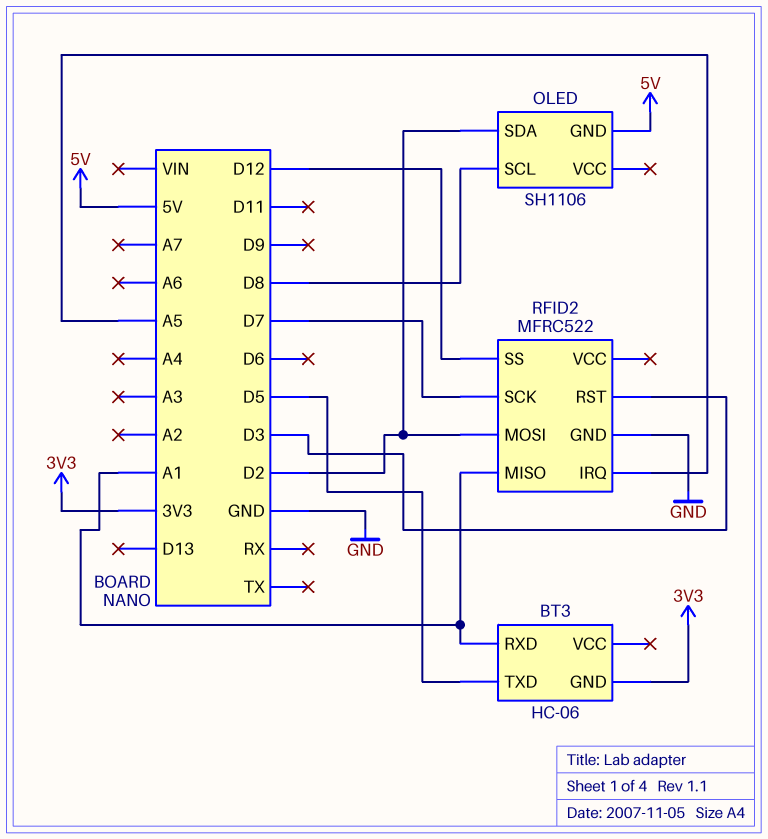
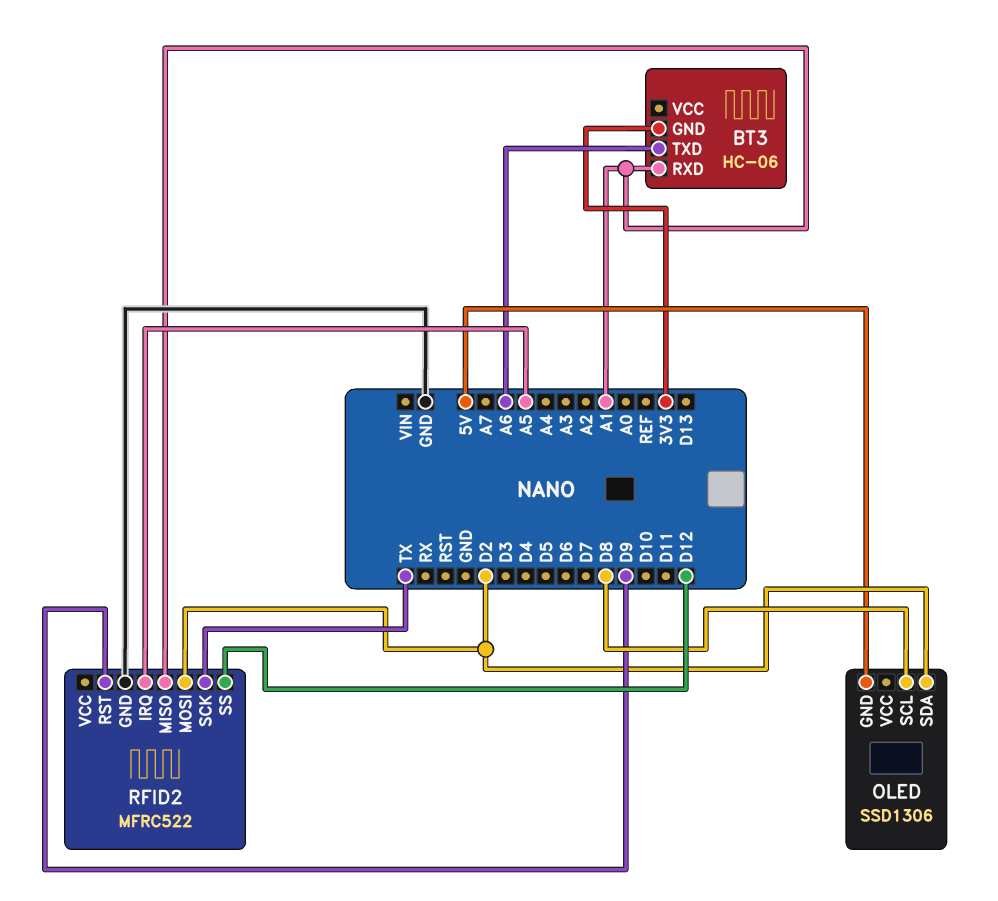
BT3 pin TXD: D5 -> A6
OLED: SH1106 -> SSD1306
RFID2 pin RST: D3 -> D9
RFID2 pin SCK: D7 -> TX

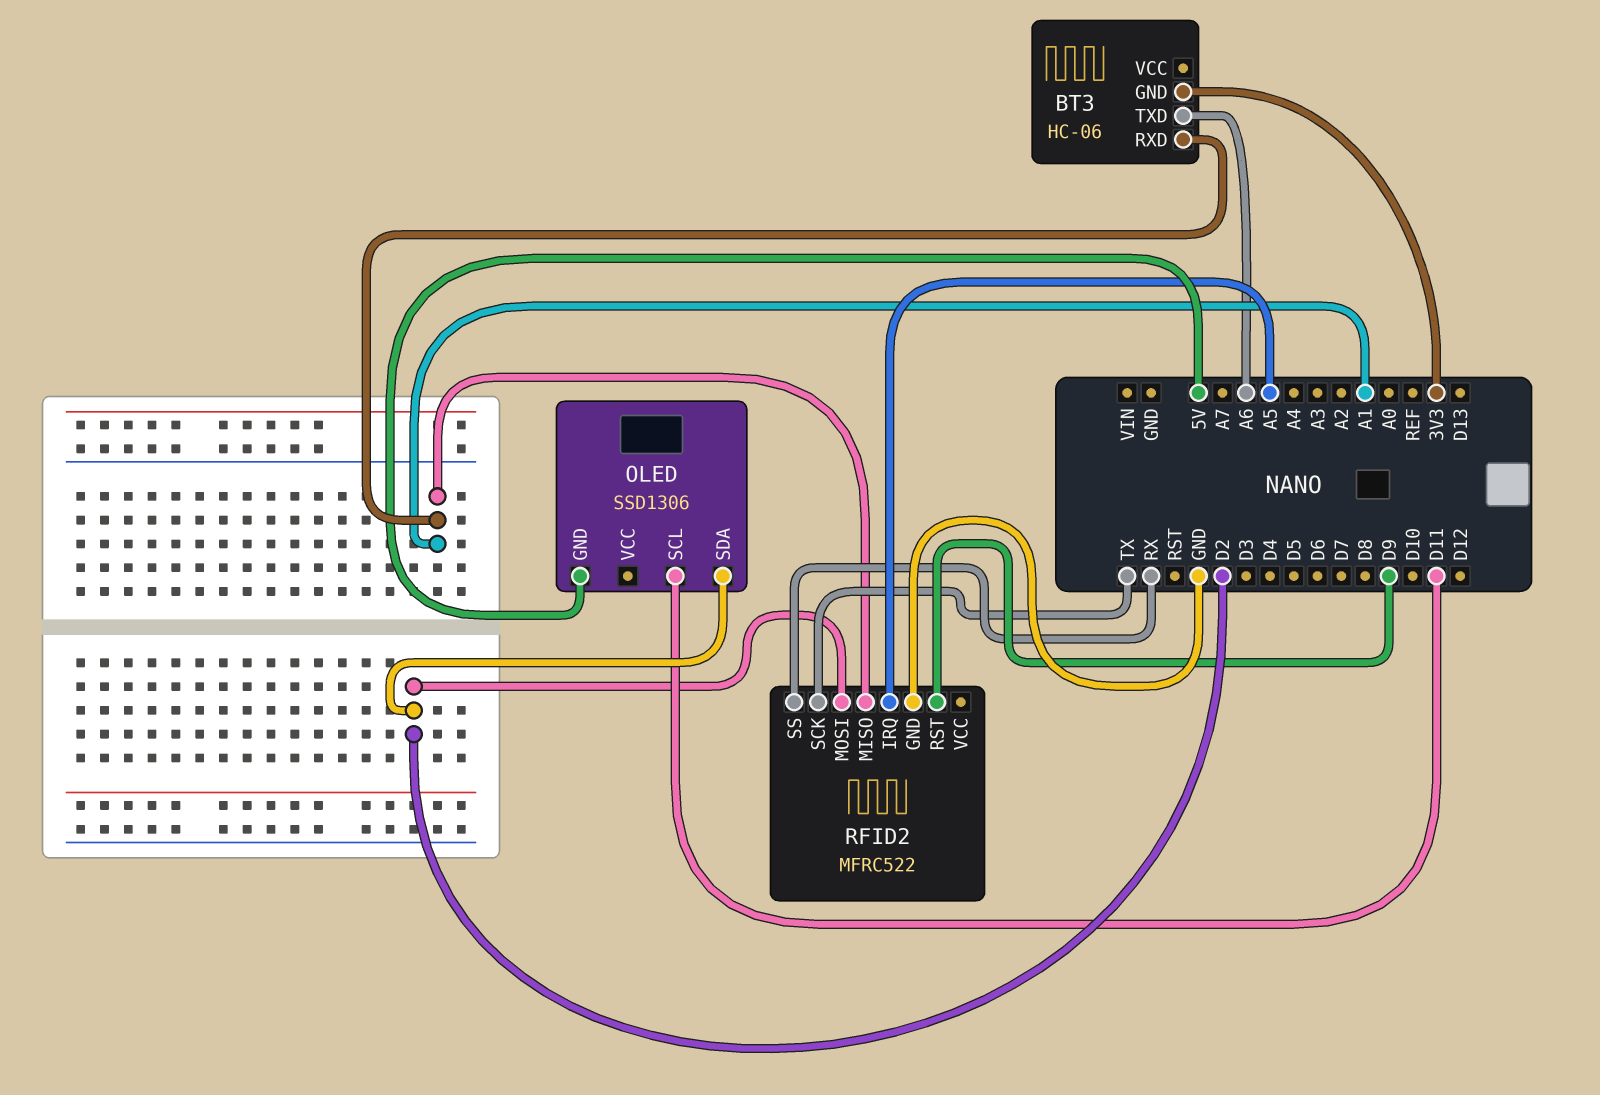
OLED pin SCL: D8 -> D11
RFID2 pin SS: D12 -> RX

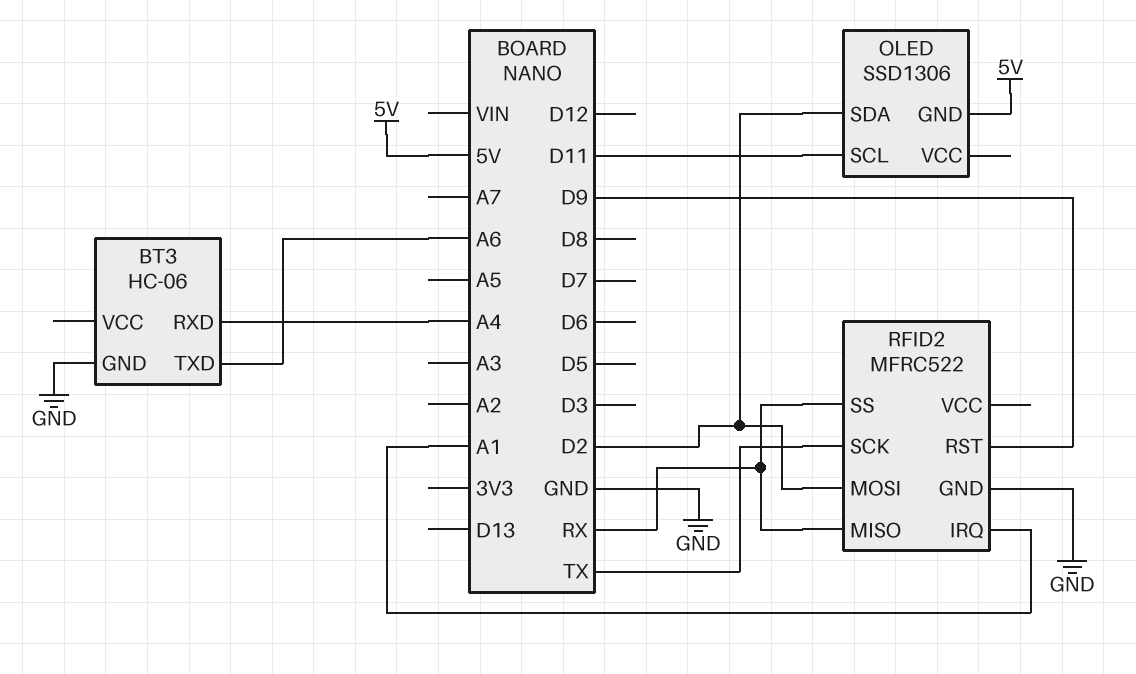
BT3 pin GND: 3V3 -> GND
BT3 pin RXD: A1 -> A4
RFID2 pin IRQ: A5 -> A1
RFID2 pin MISO: A1 -> RX

